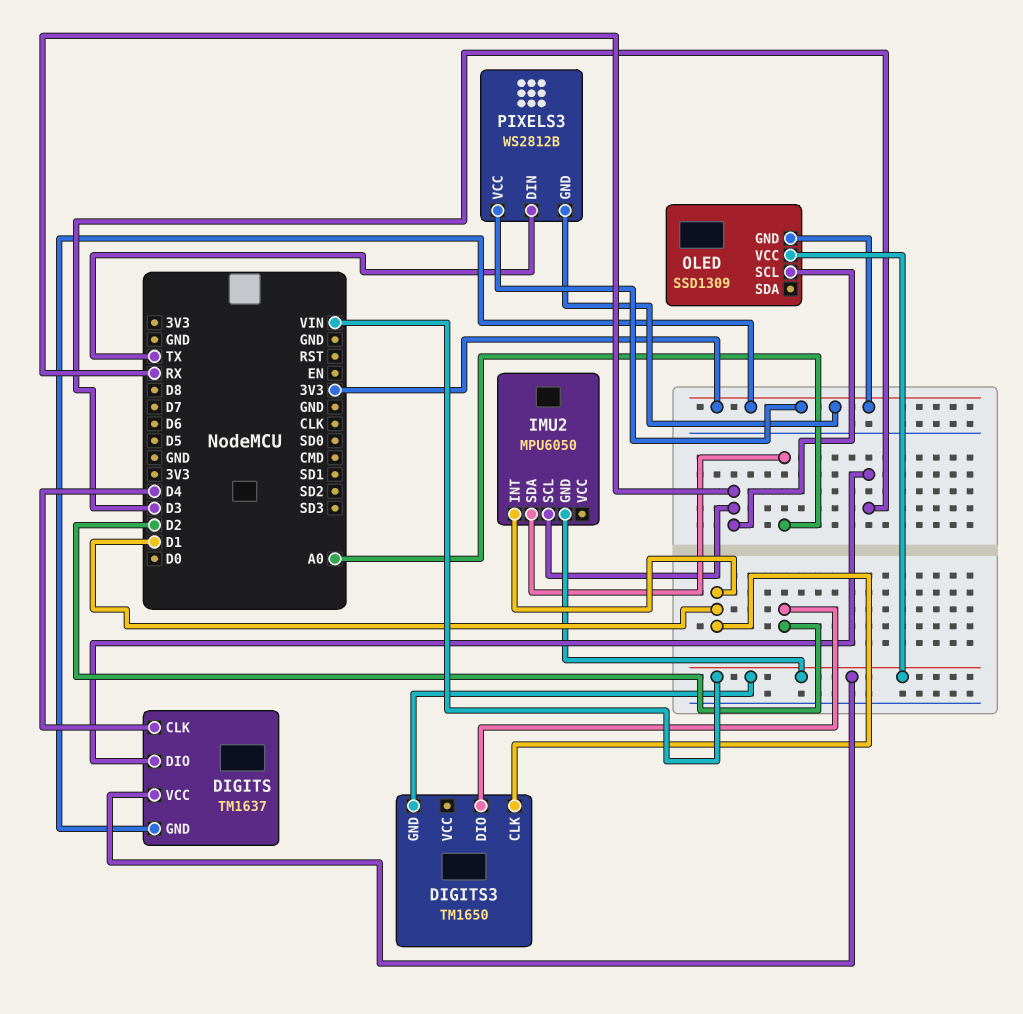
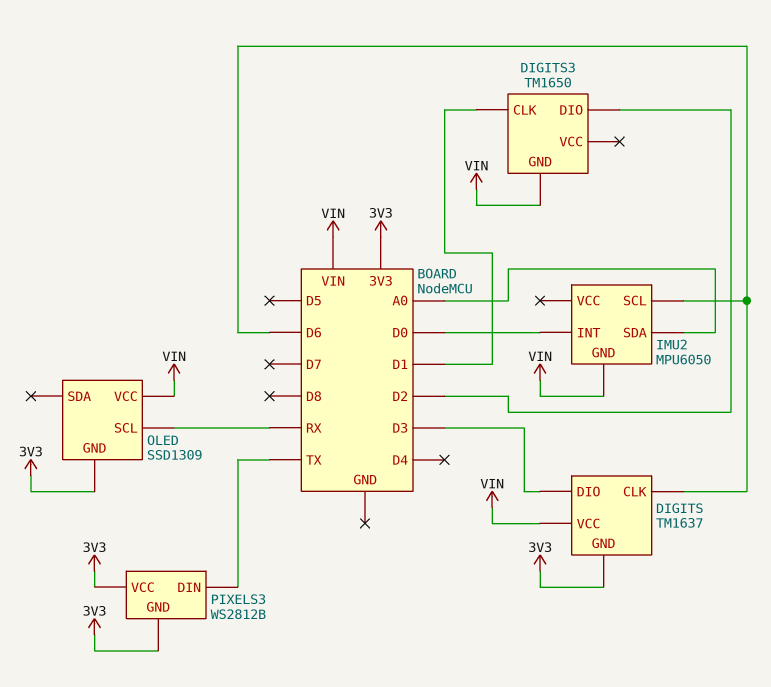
DIGITS pin CLK: D4 -> D6
IMU2 pin INT: D1 -> D0
IMU2 pin SCL: RX -> D6

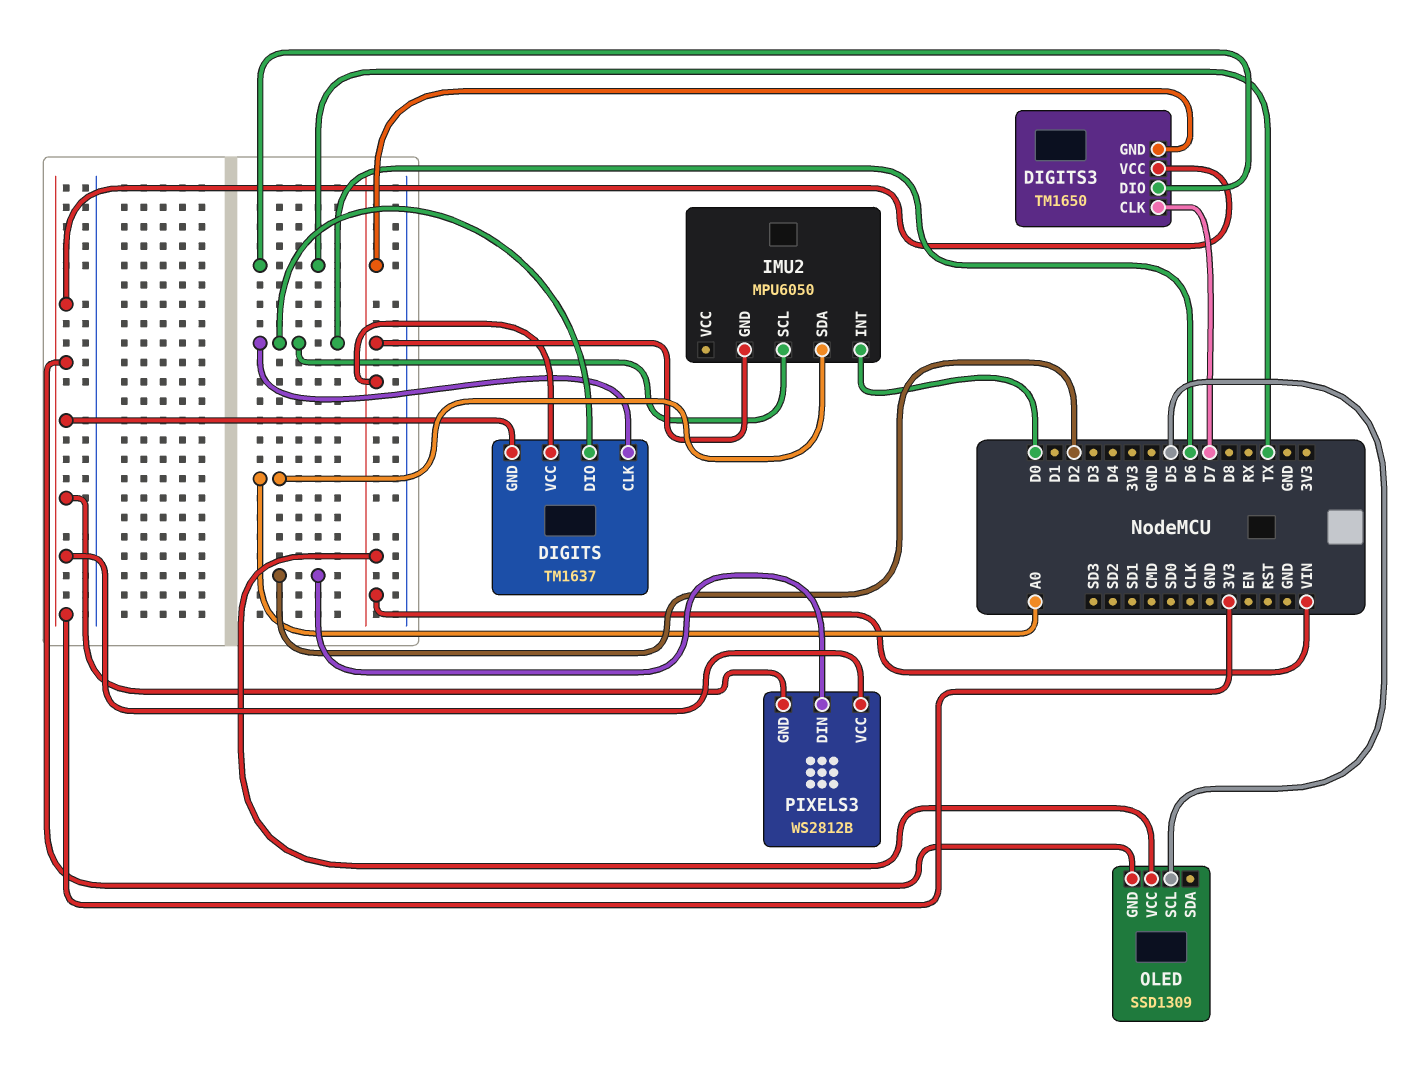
DIGITS pin DIO: D3 -> D6
DIGITS3 pin CLK: D1 -> D7
DIGITS3 pin DIO: D2 -> TX
DIGITS3 pin VCC: none -> 3V3
OLED pin SCL: RX -> D5
PIXELS3 pin DIN: TX -> D2

